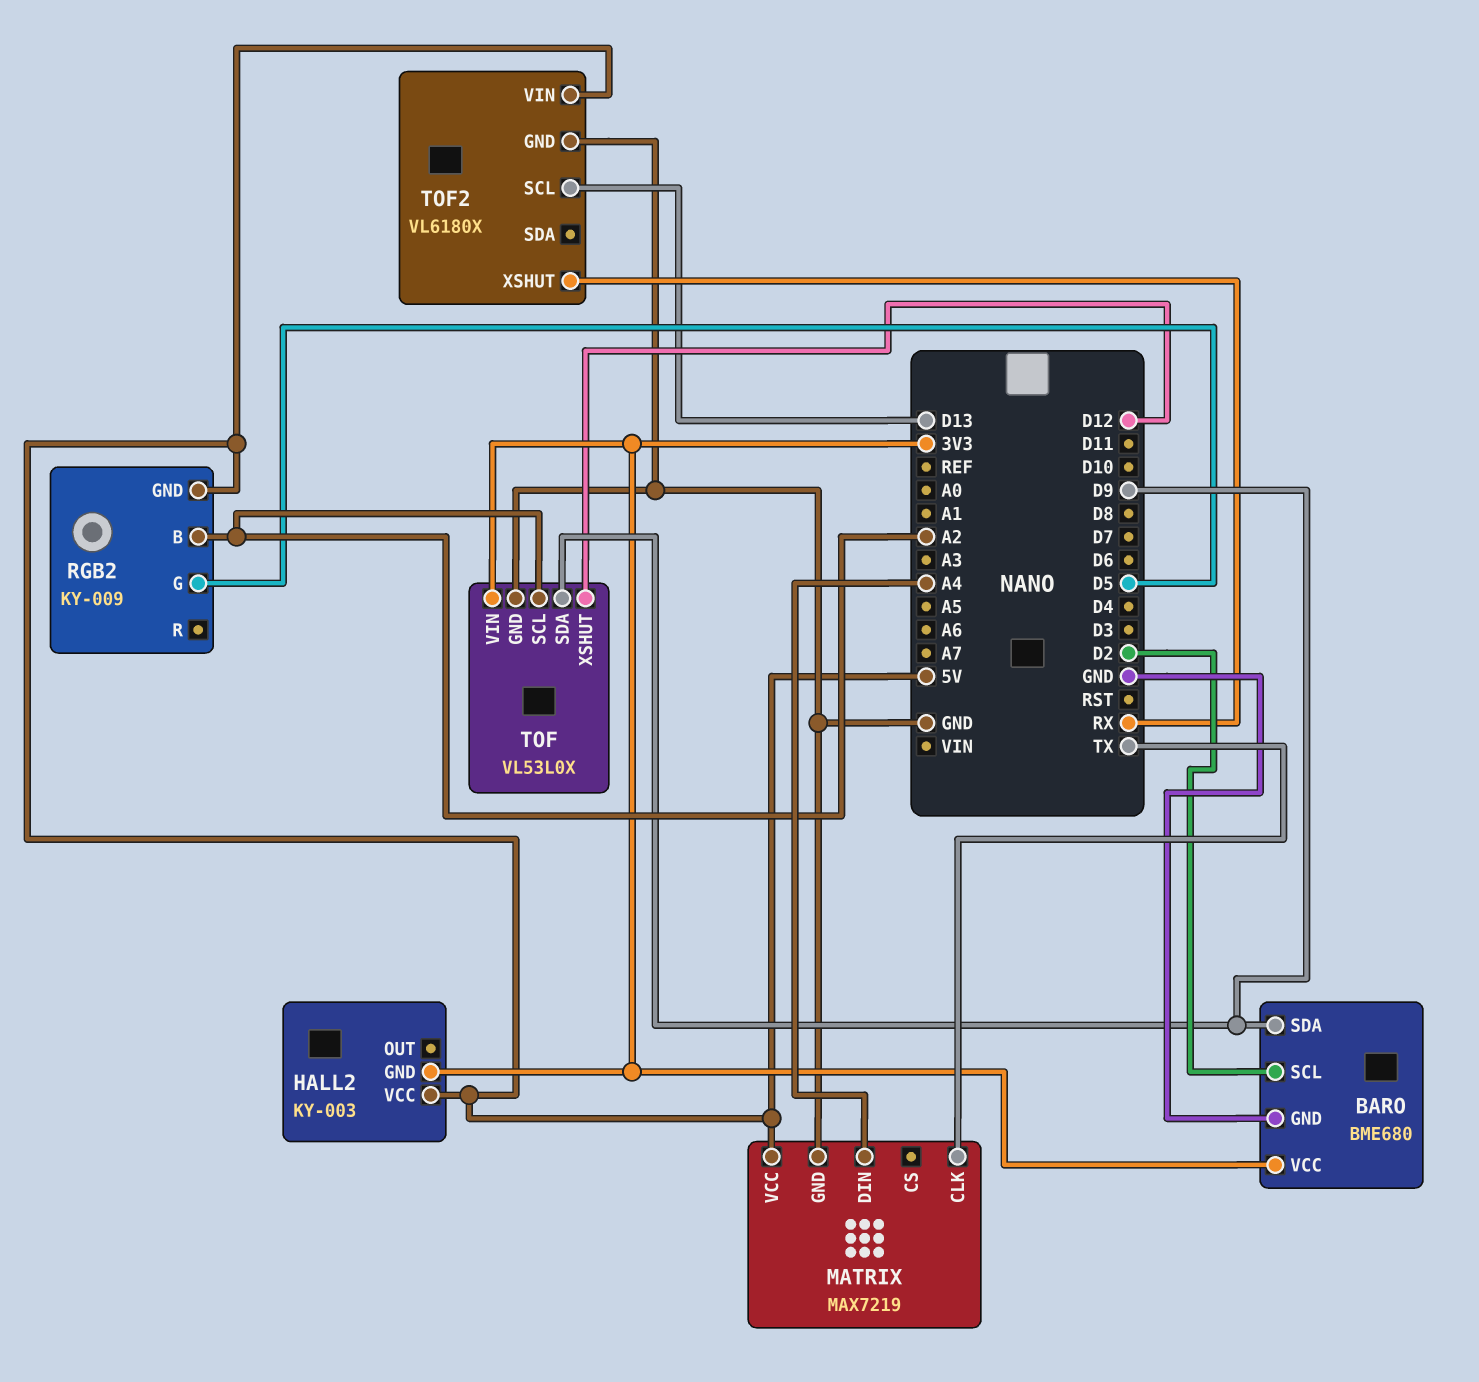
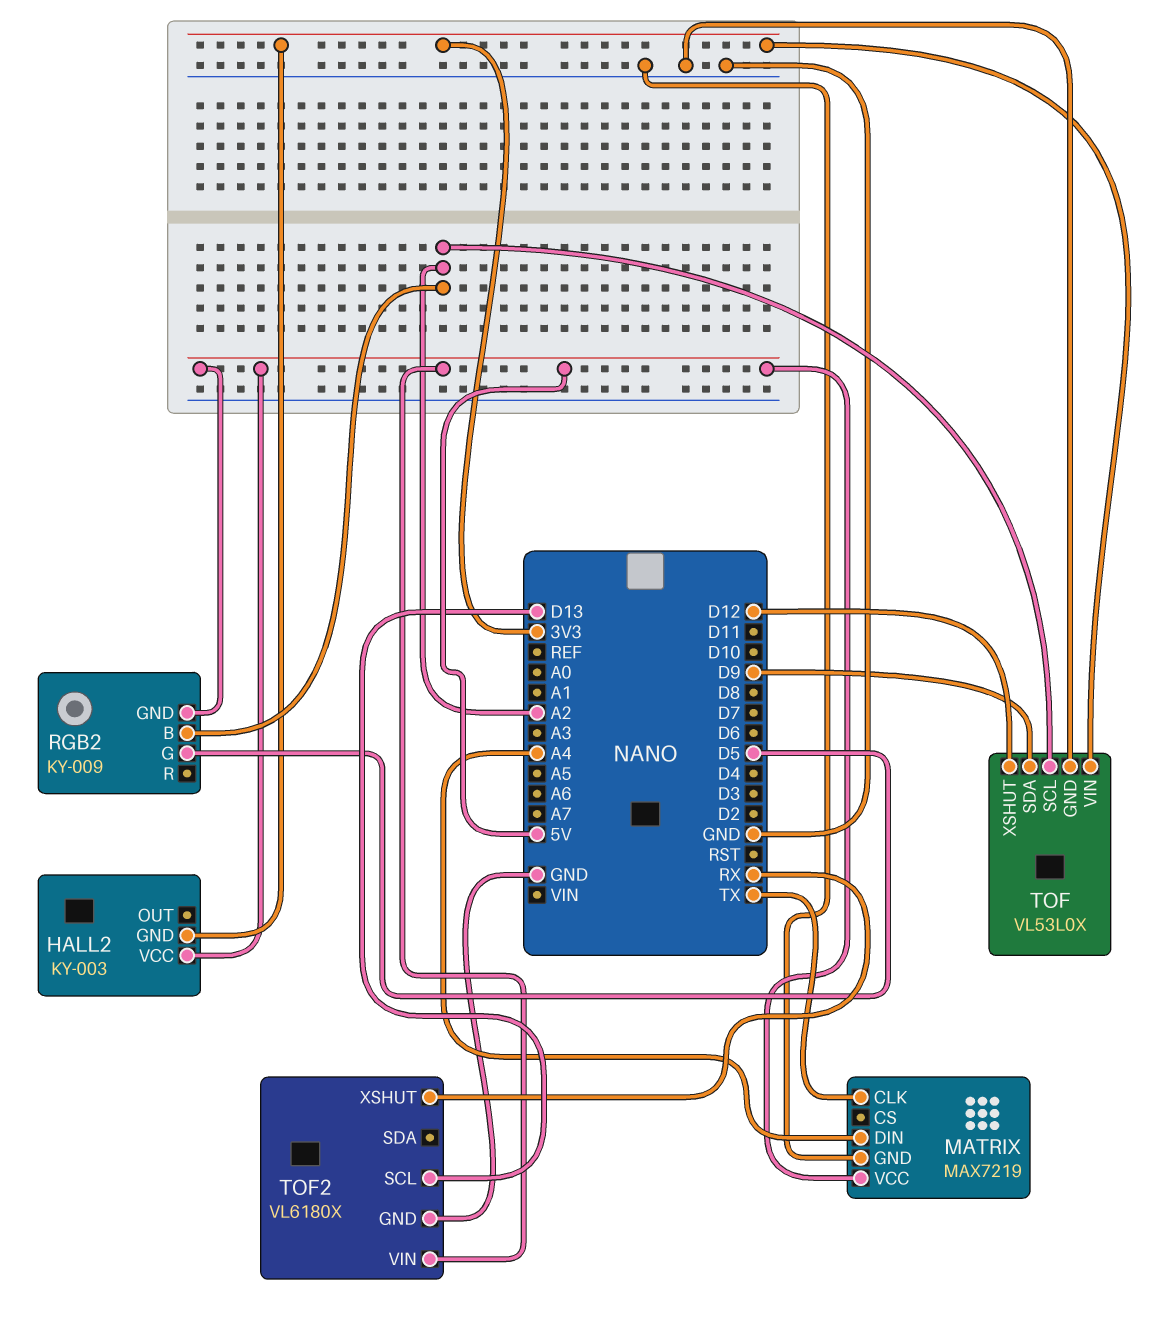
BARO: BME680 -> none
BARO pin GND: GND -> none
BARO pin SCL: D2 -> none
BARO pin SDA: D9 -> none
BARO pin VCC: 3V3 -> none

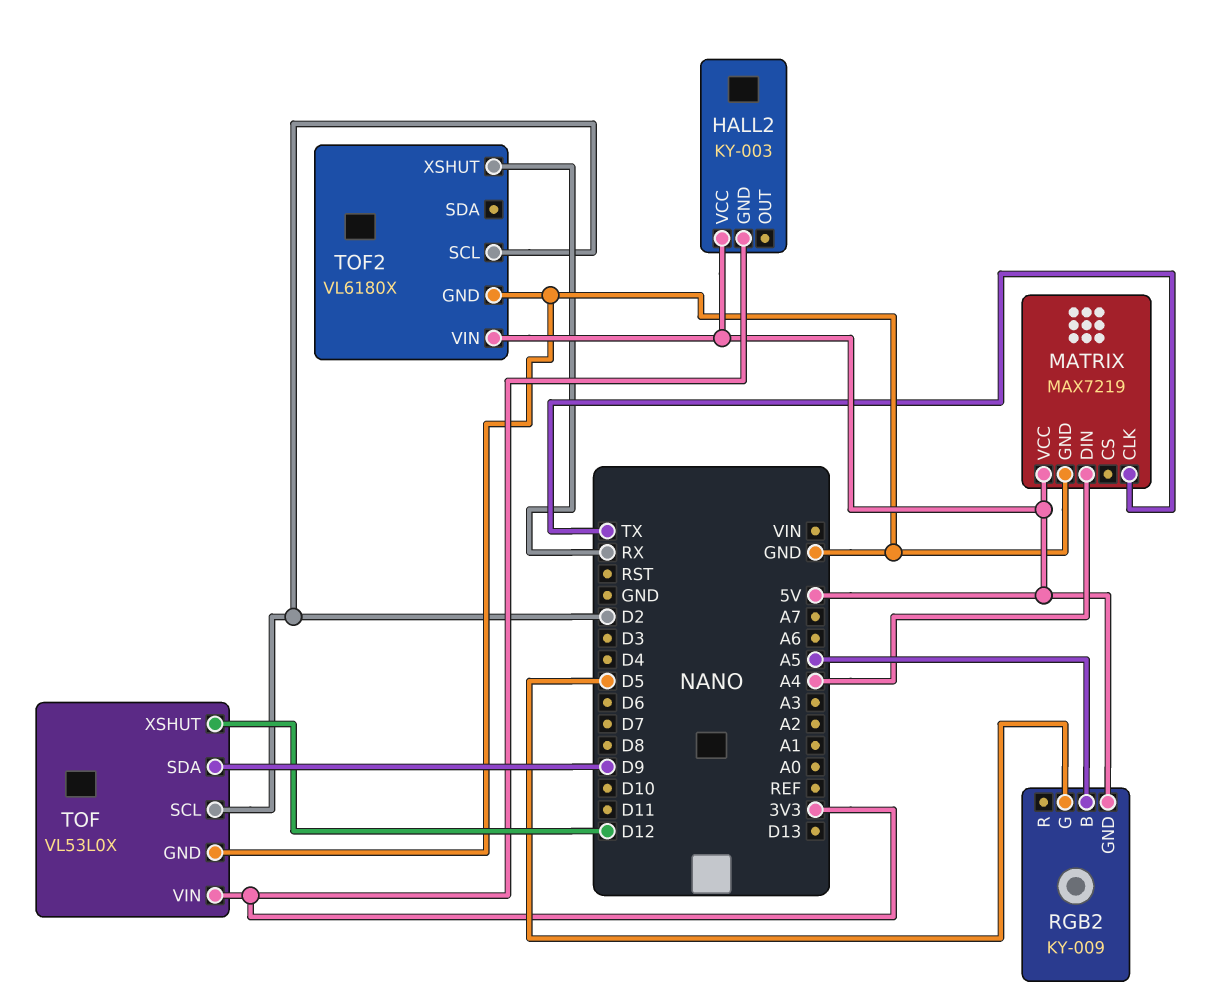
RGB2 pin B: A2 -> A5
TOF pin SCL: A2 -> D2
TOF2 pin SCL: D13 -> D2

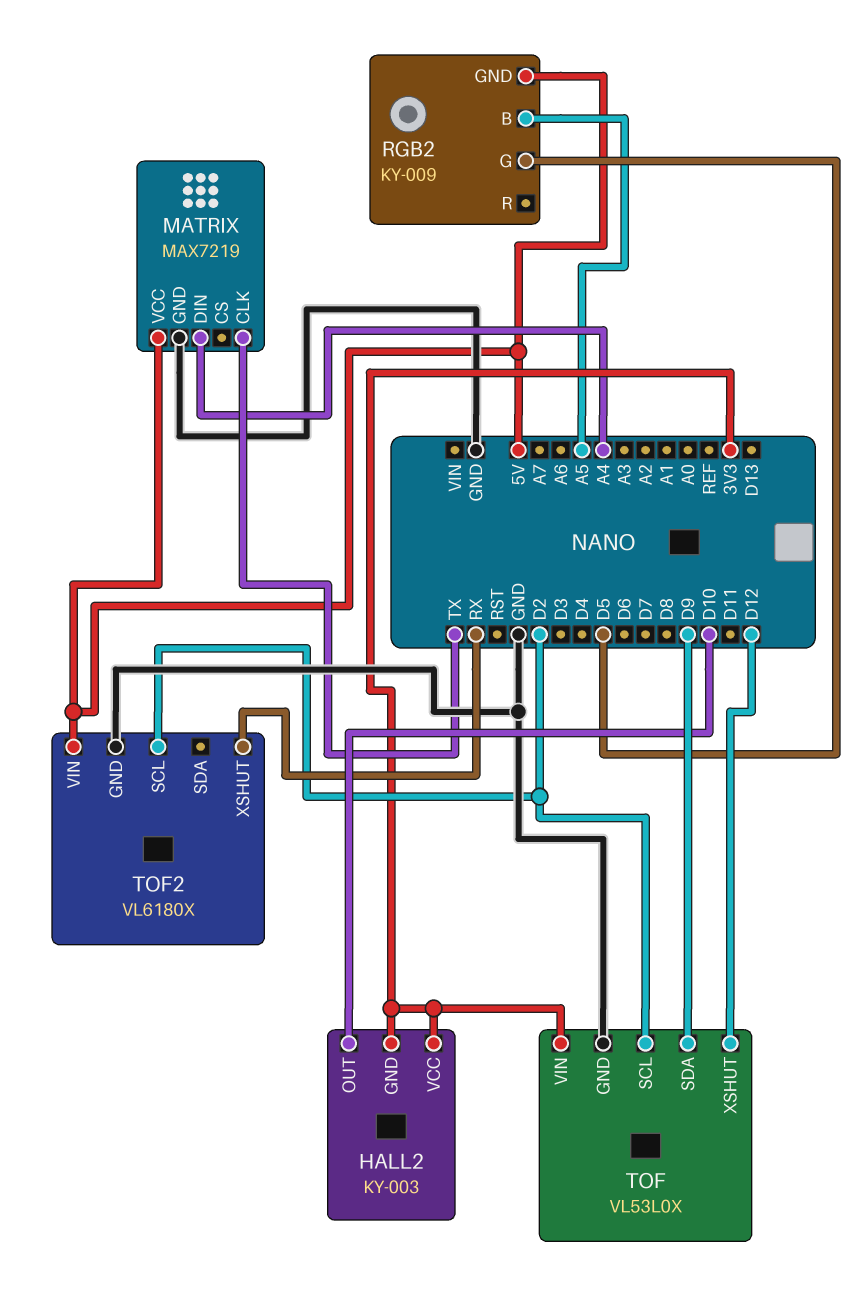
HALL2 pin OUT: none -> D10
HALL2 pin VCC: 5V -> 3V3

